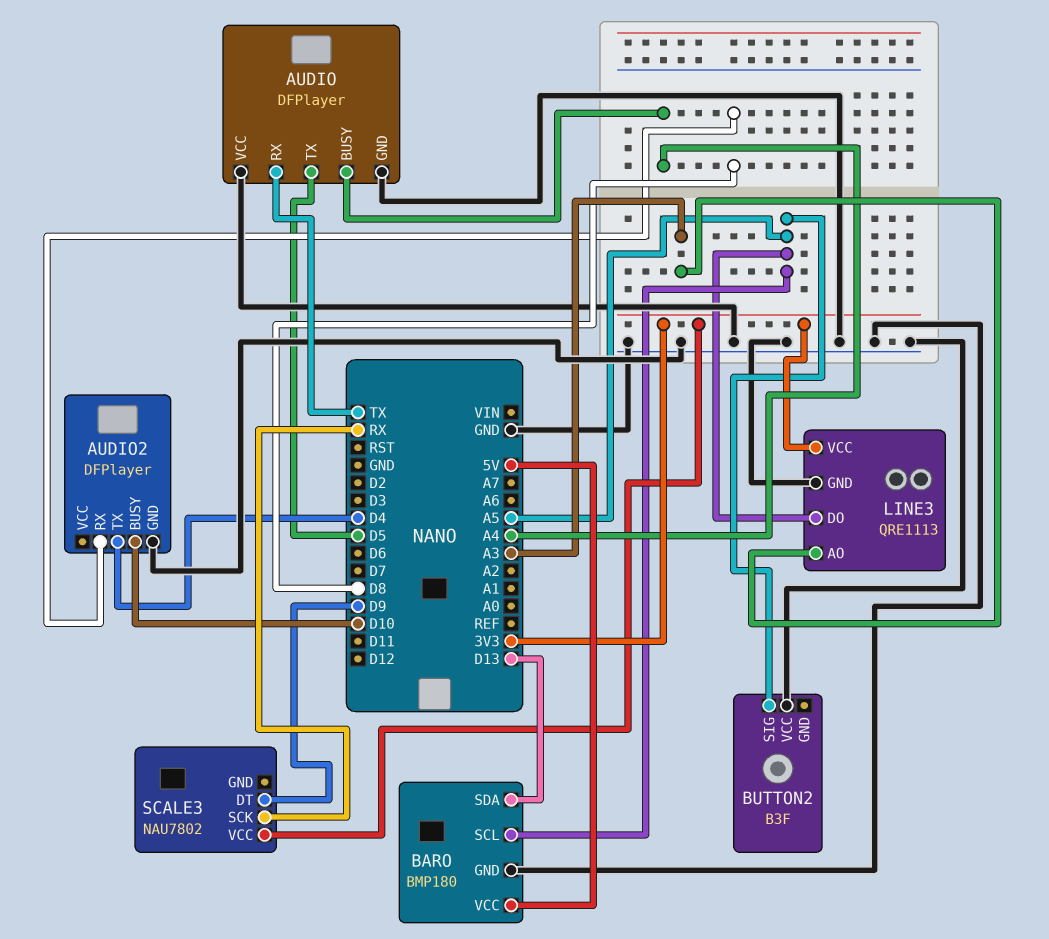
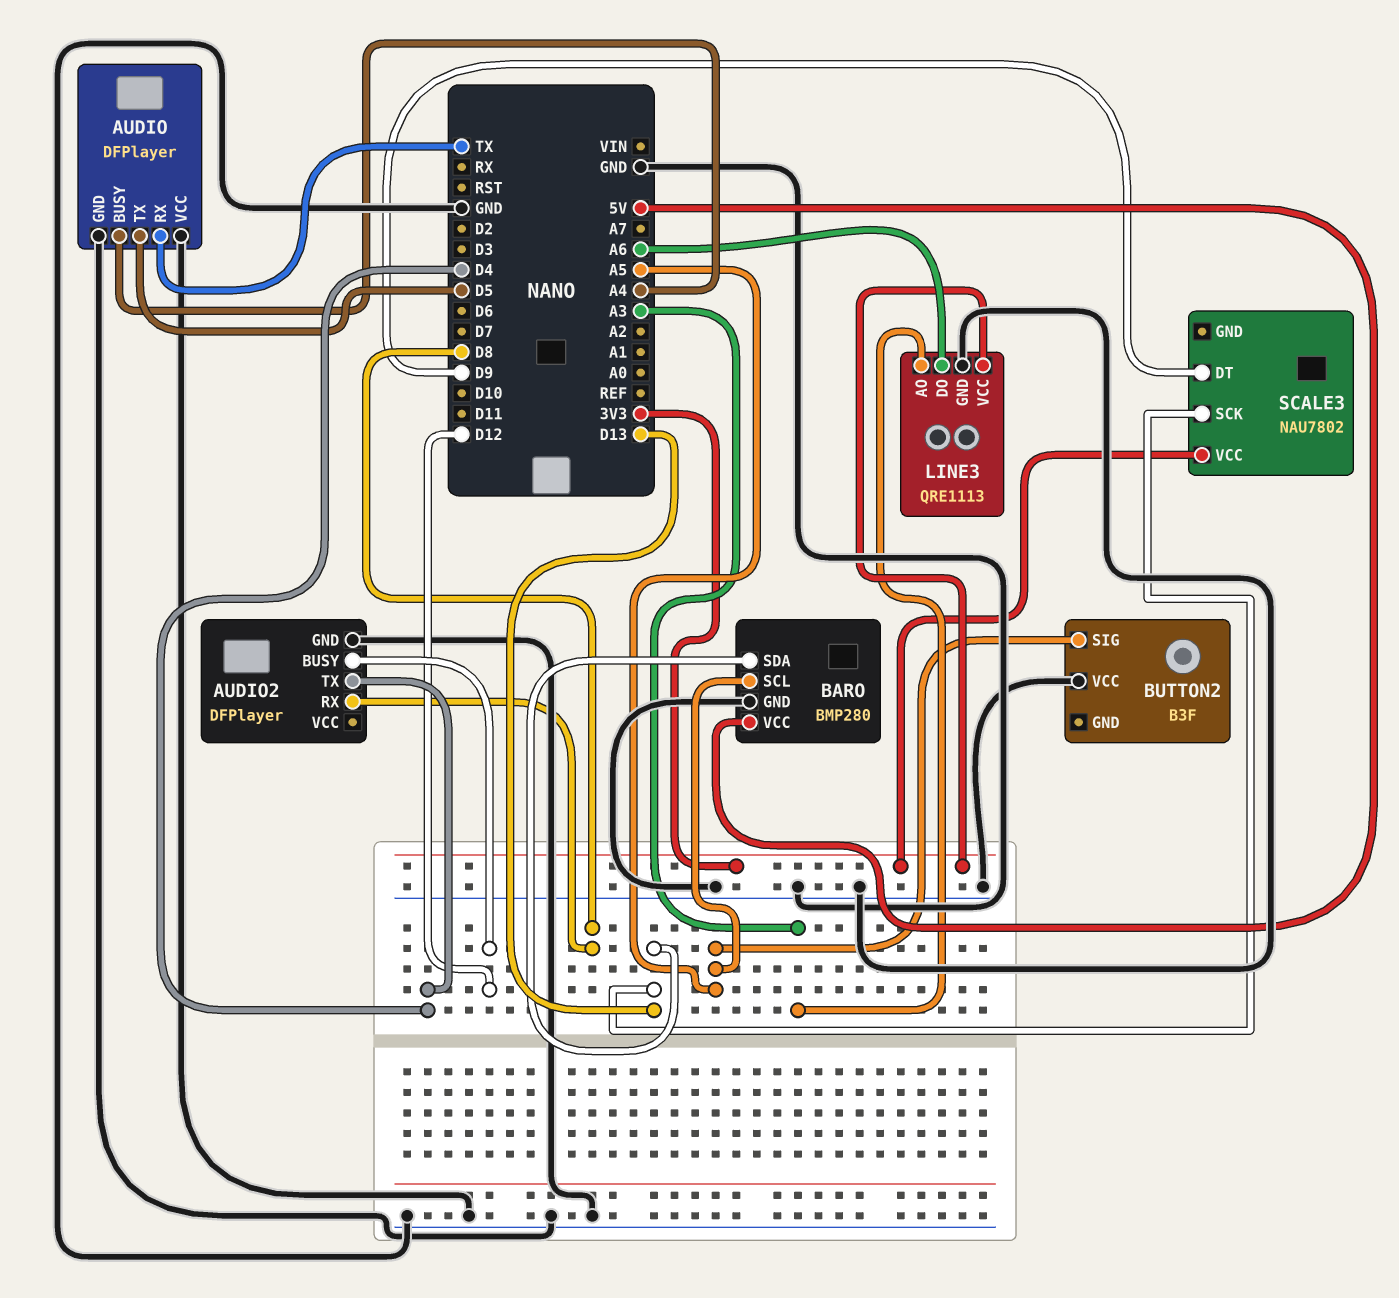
AUDIO2 pin BUSY: D10 -> D12
BARO: BMP180 -> BMP280
LINE3 pin DO: A5 -> A6
SCALE3 pin SCK: RX -> D13

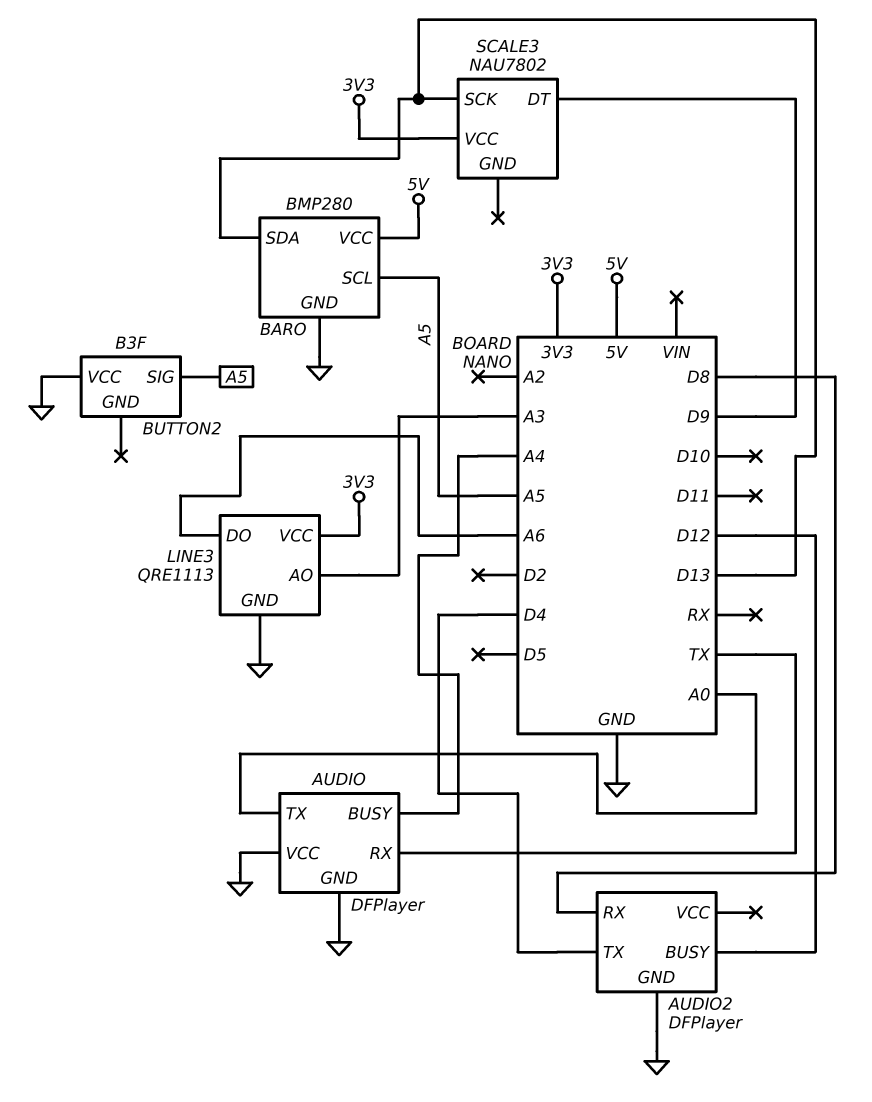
AUDIO pin TX: D5 -> A0

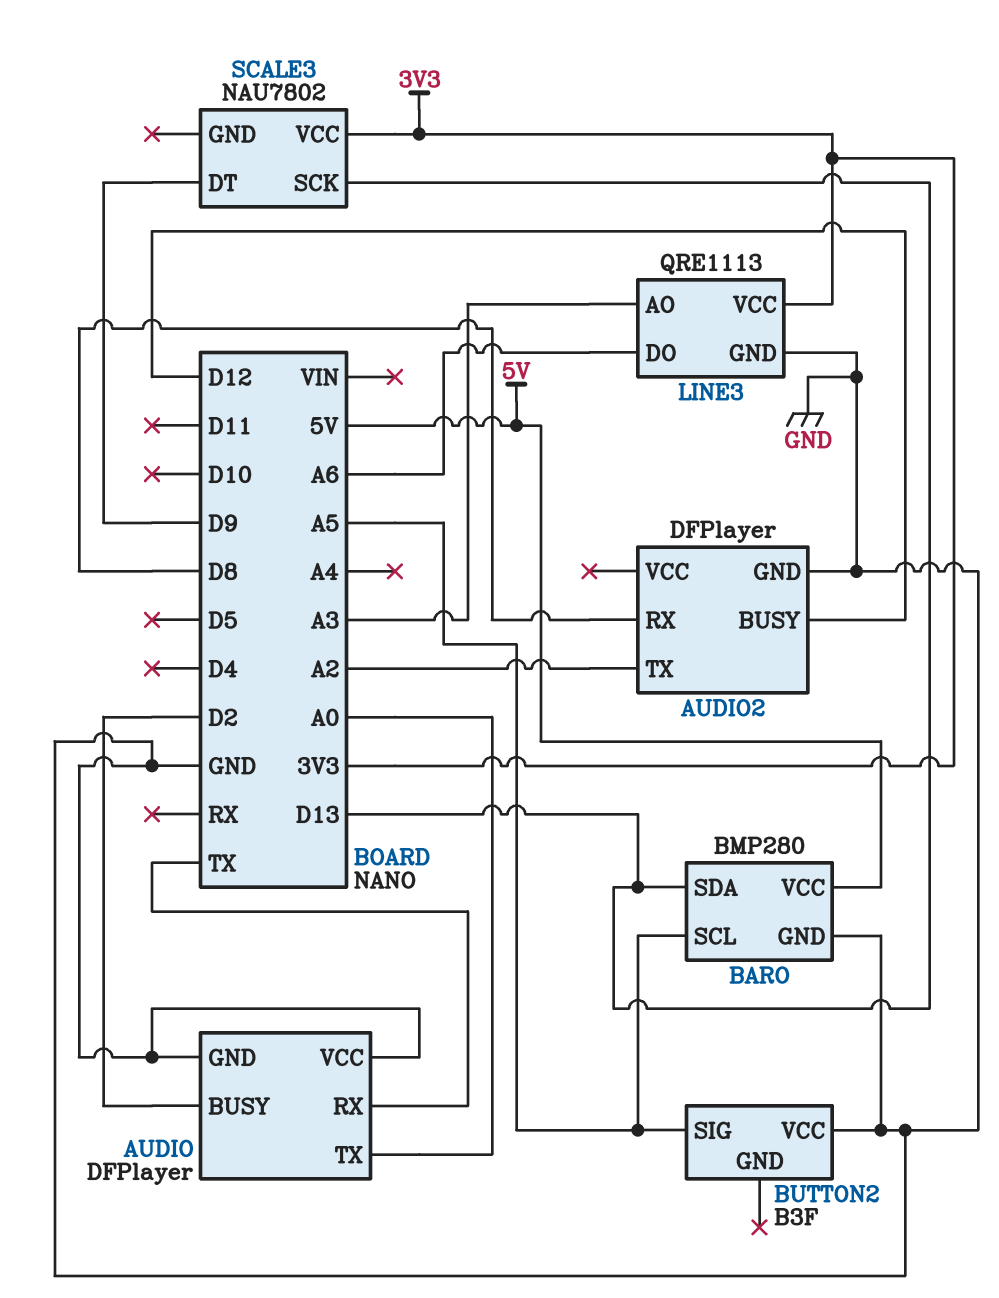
AUDIO pin BUSY: A4 -> D2
AUDIO2 pin TX: D4 -> A2

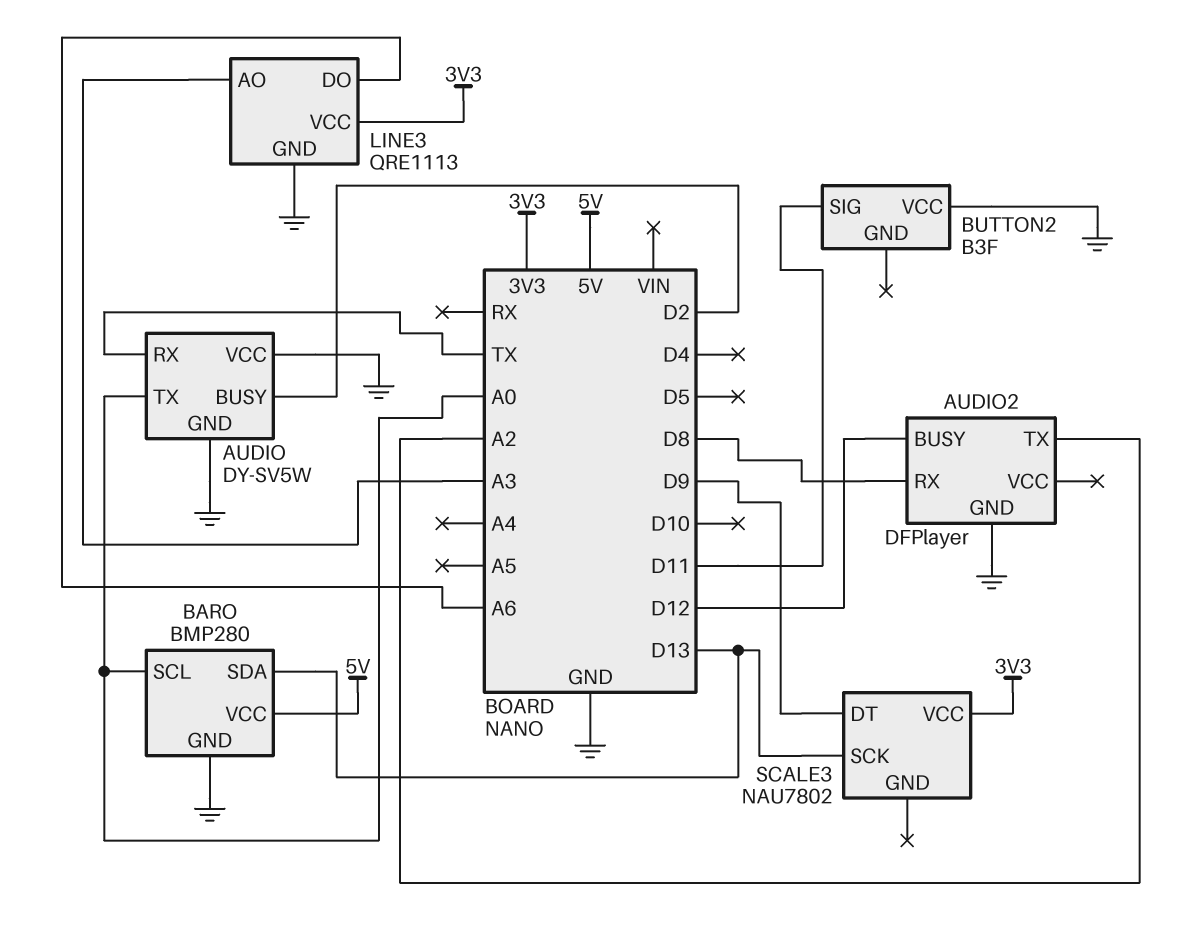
AUDIO: DFPlayer -> DY-SV5W
BARO pin SCL: A5 -> A0
BUTTON2 pin SIG: A5 -> D11

